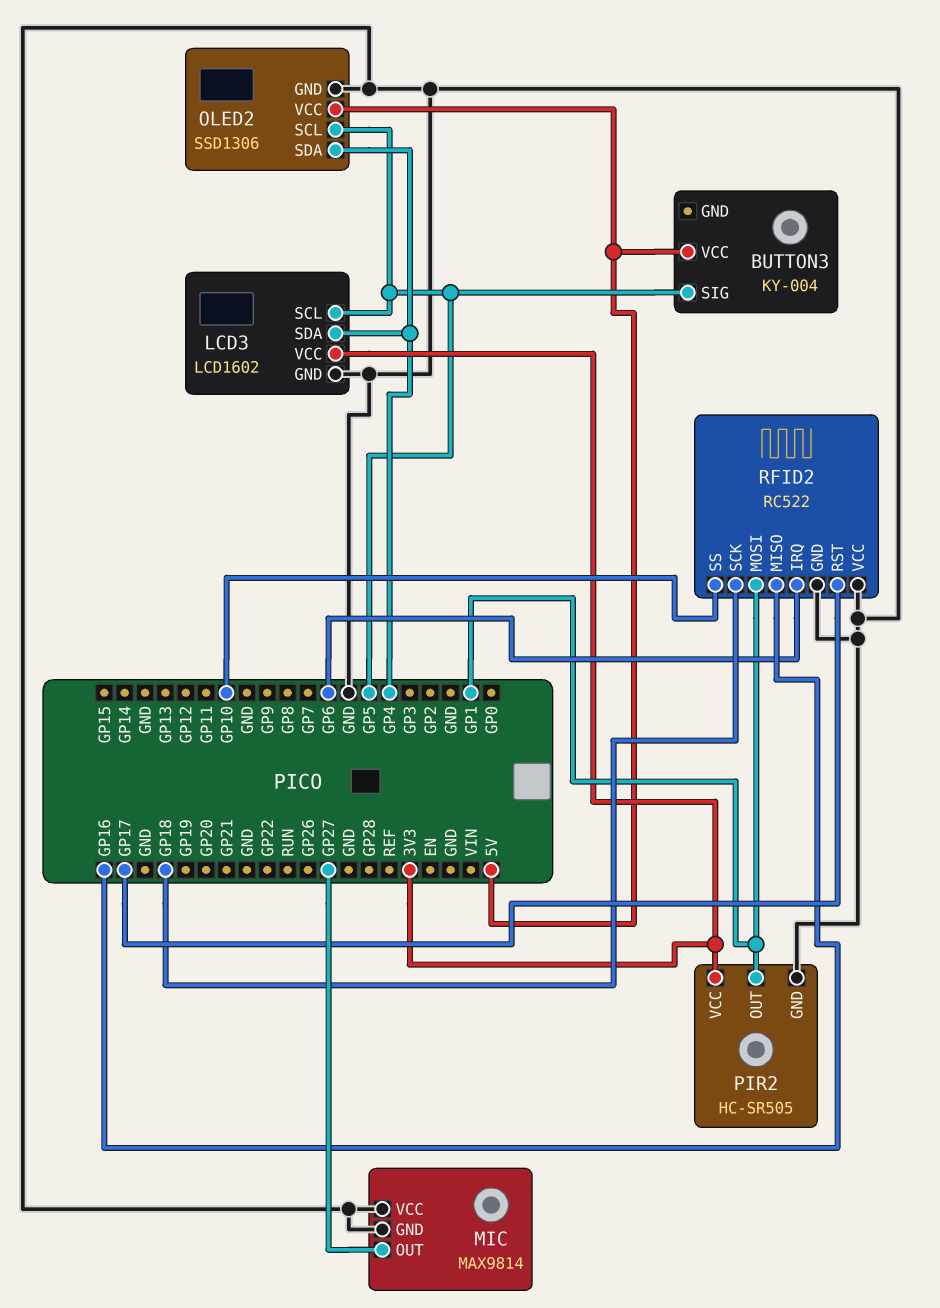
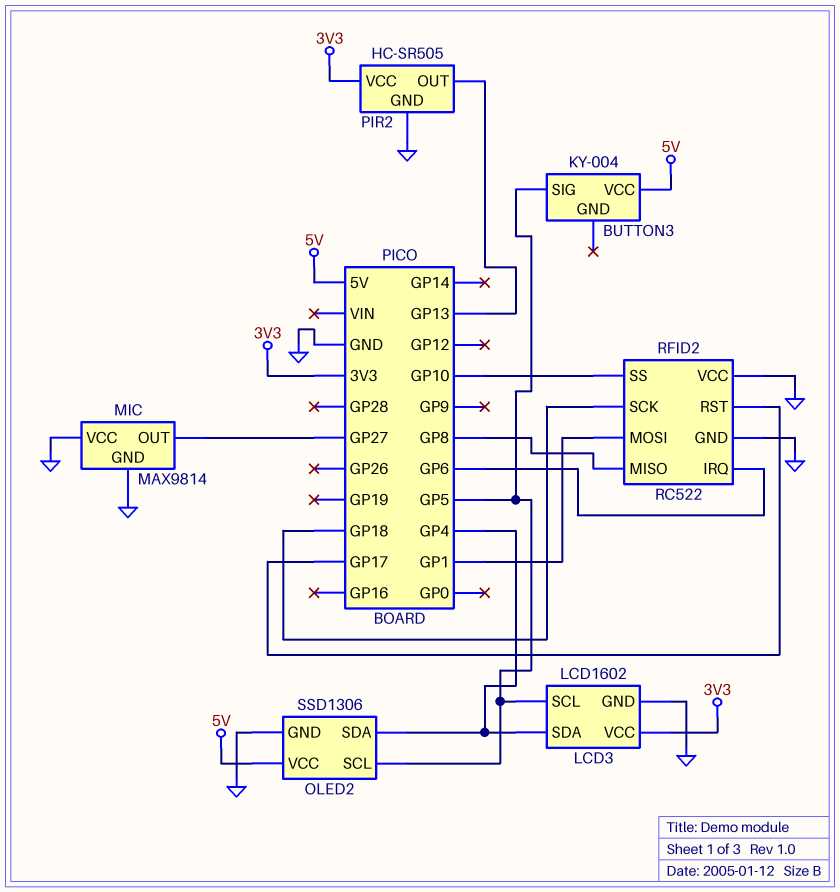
PIR2 pin OUT: GP1 -> GP13
RFID2 pin MISO: GP16 -> GP8

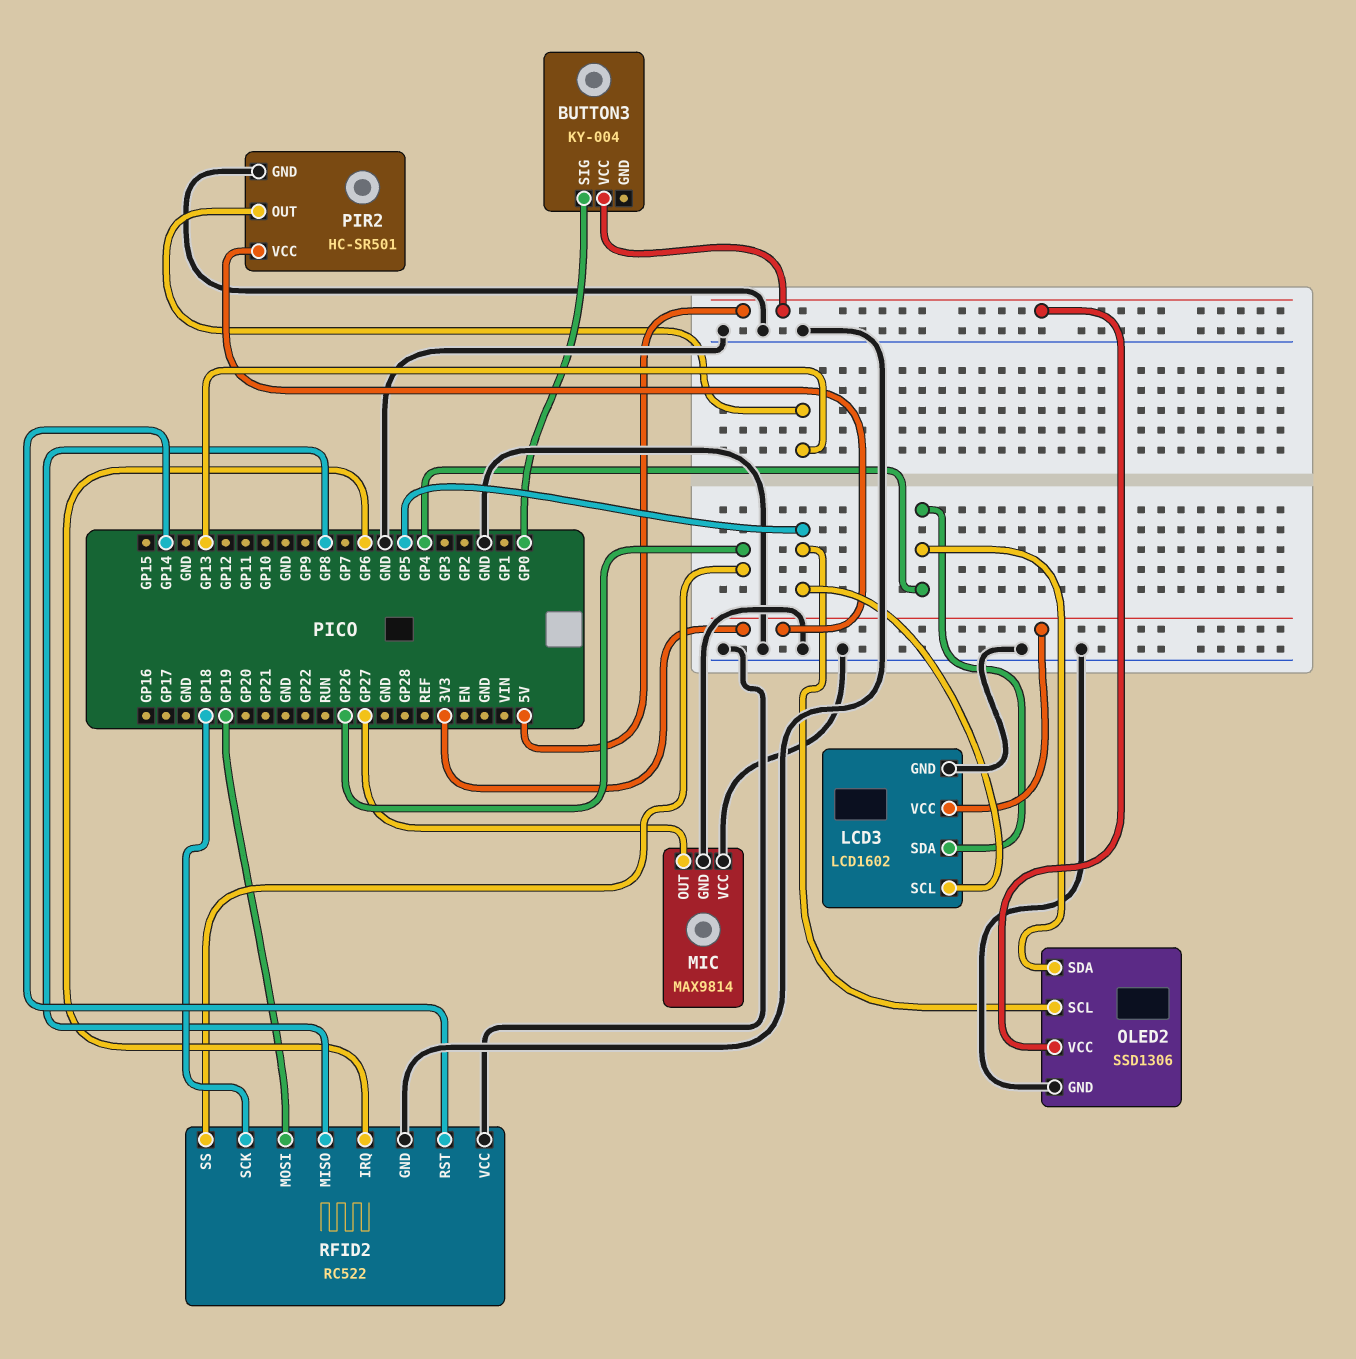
BUTTON3 pin SIG: GP5 -> GP0
PIR2: HC-SR505 -> HC-SR501
RFID2 pin MOSI: GP1 -> GP19
RFID2 pin RST: GP17 -> GP14
RFID2 pin SS: GP10 -> GP26

